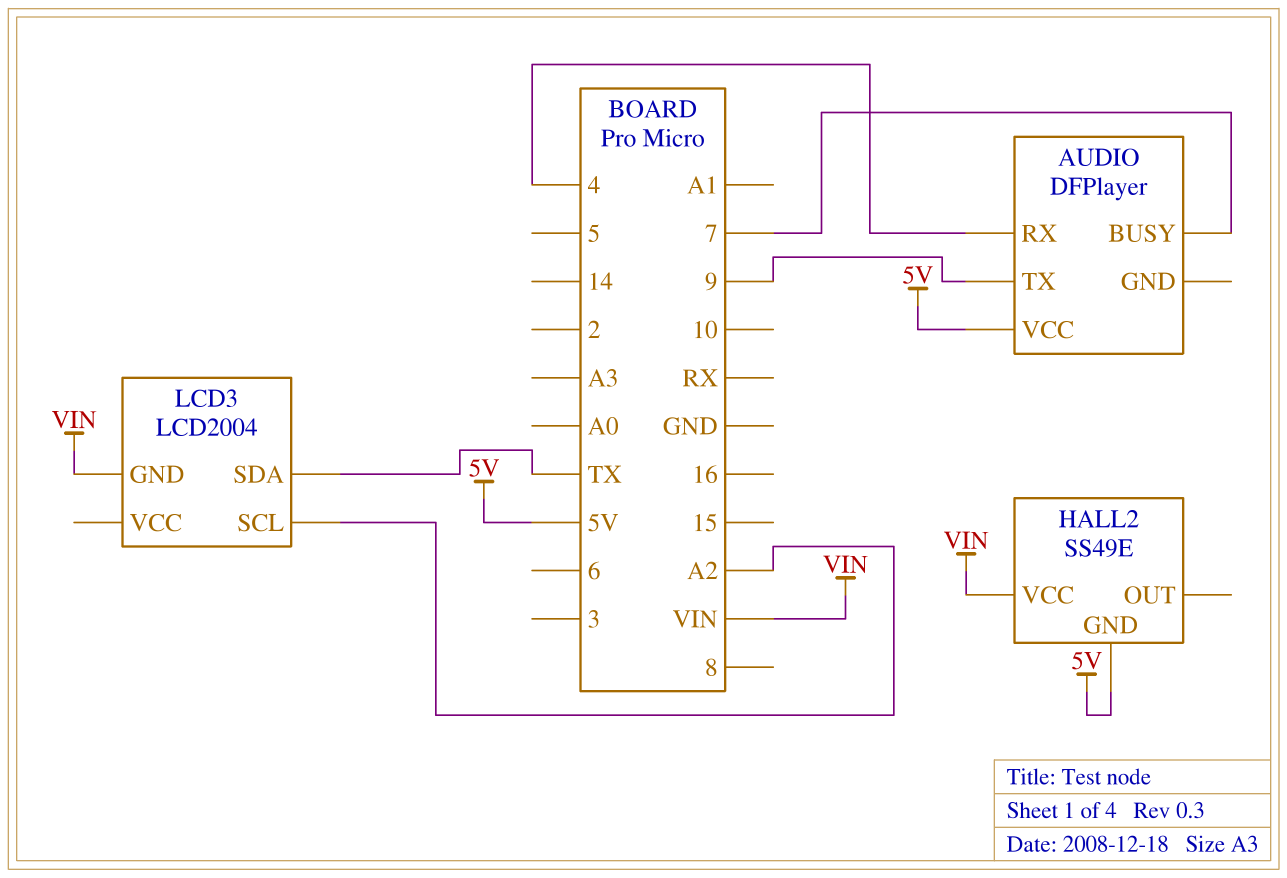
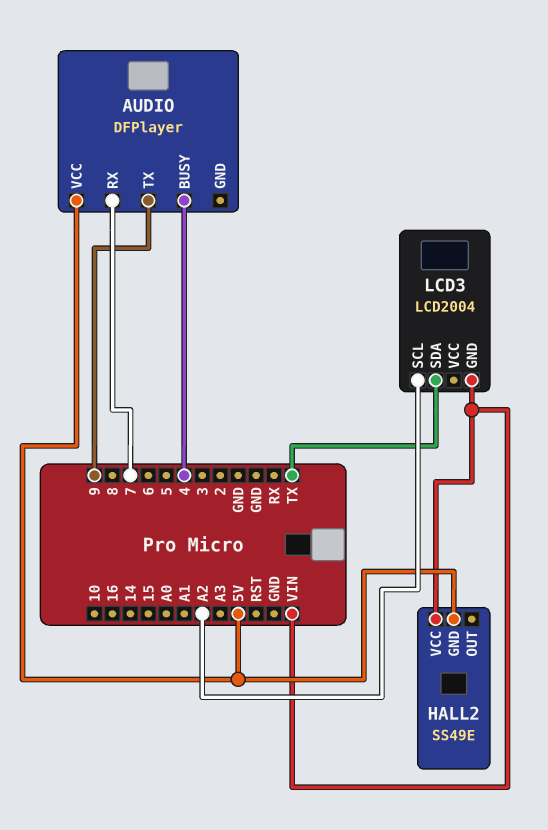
AUDIO pin BUSY: 7 -> 4
AUDIO pin RX: 4 -> 7

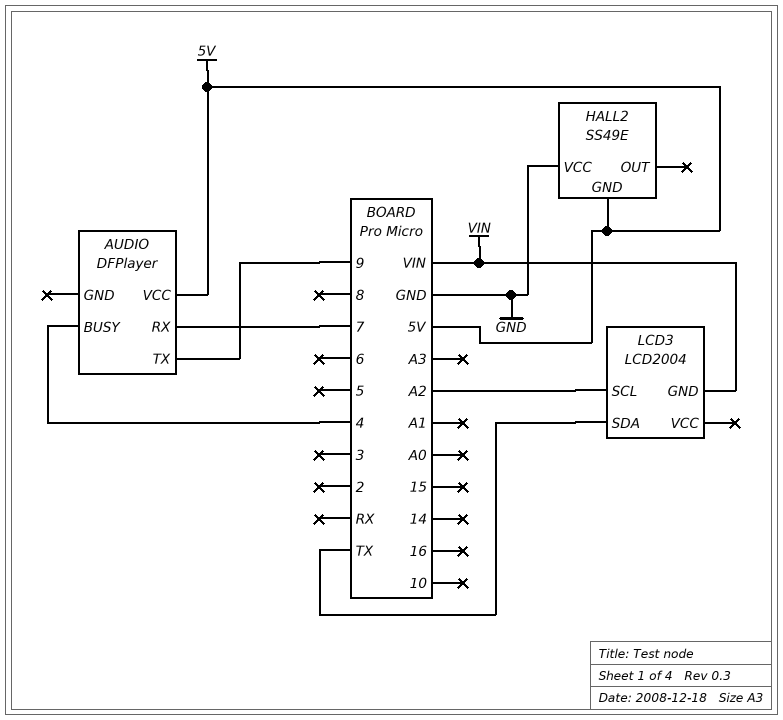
HALL2 pin VCC: VIN -> GND

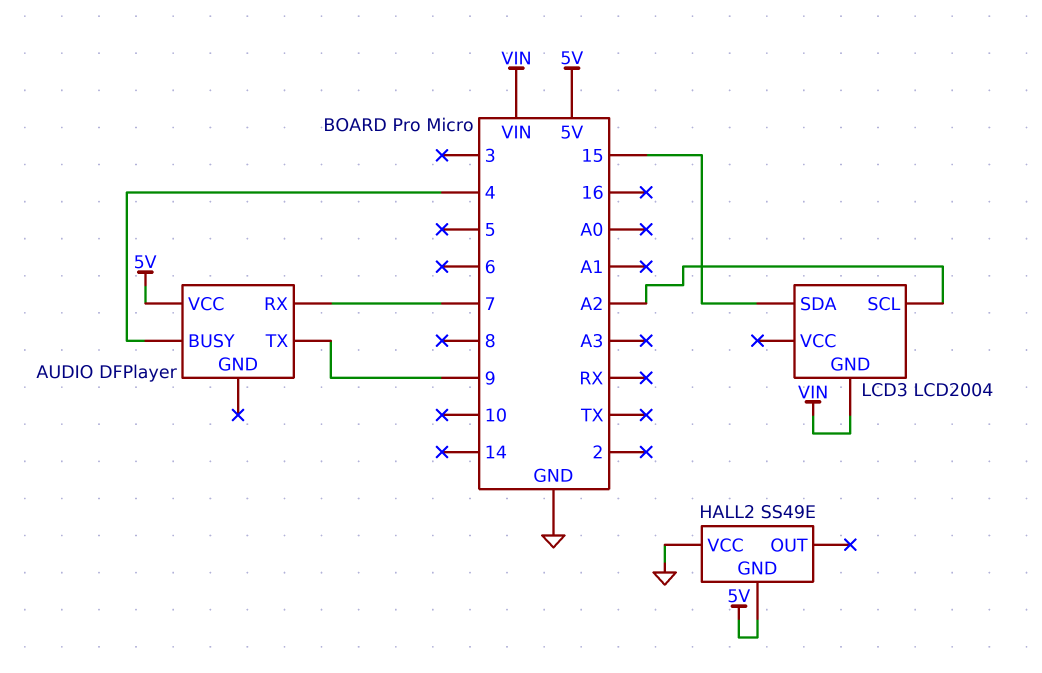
LCD3 pin SDA: TX -> 15

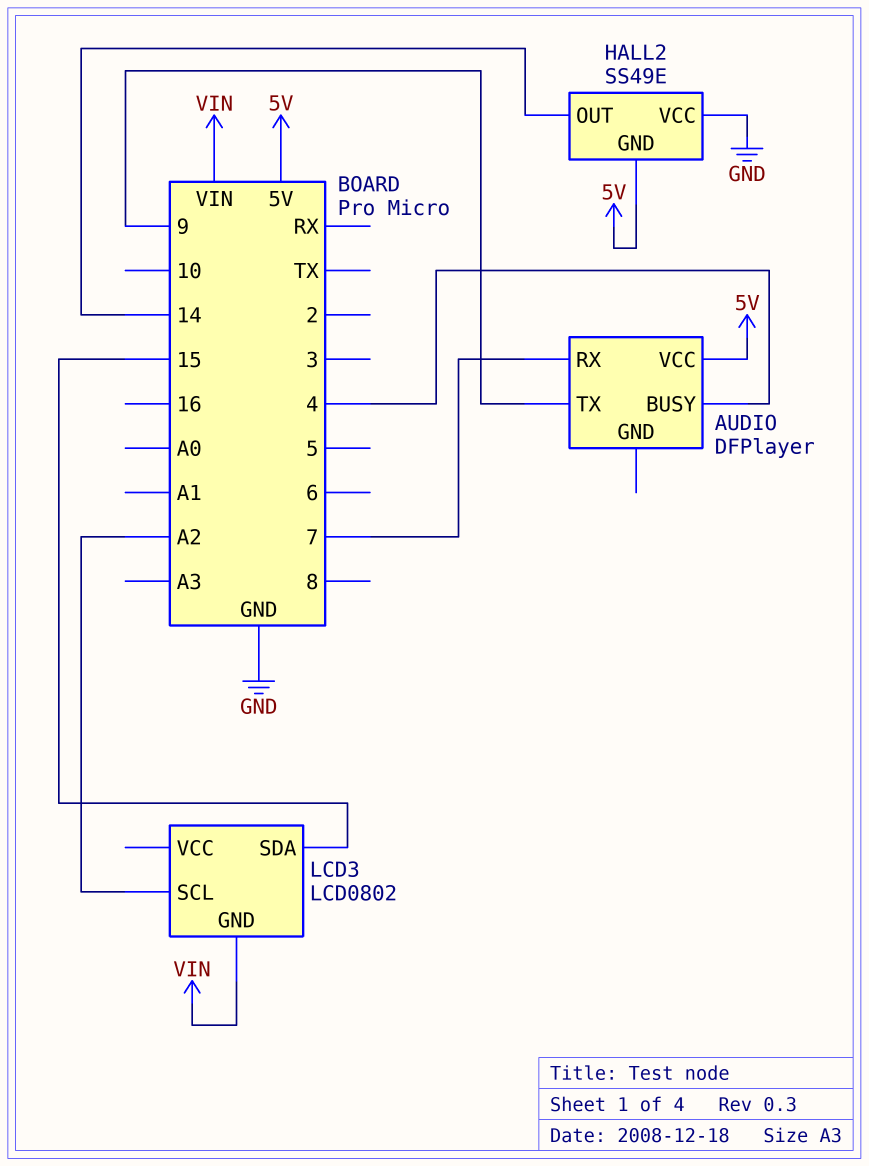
HALL2 pin OUT: none -> 14
LCD3: LCD2004 -> LCD0802

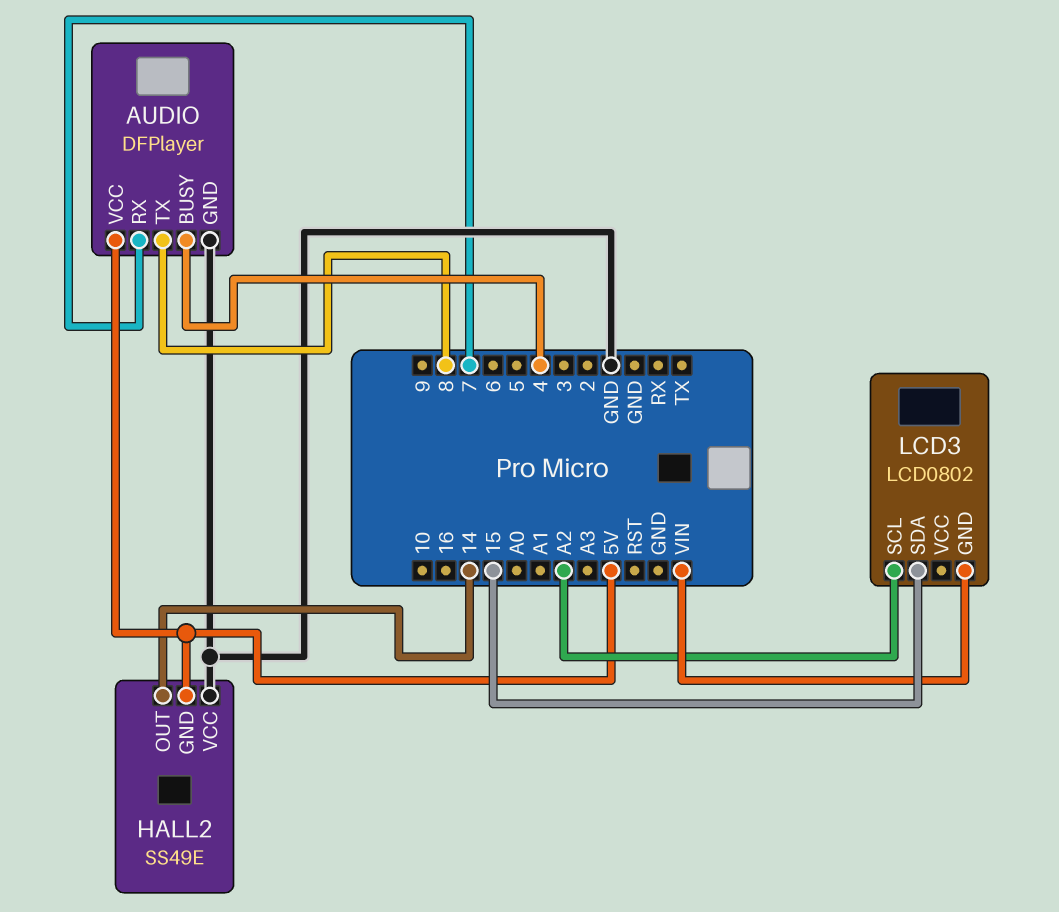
AUDIO pin GND: none -> GND
AUDIO pin TX: 9 -> 8

